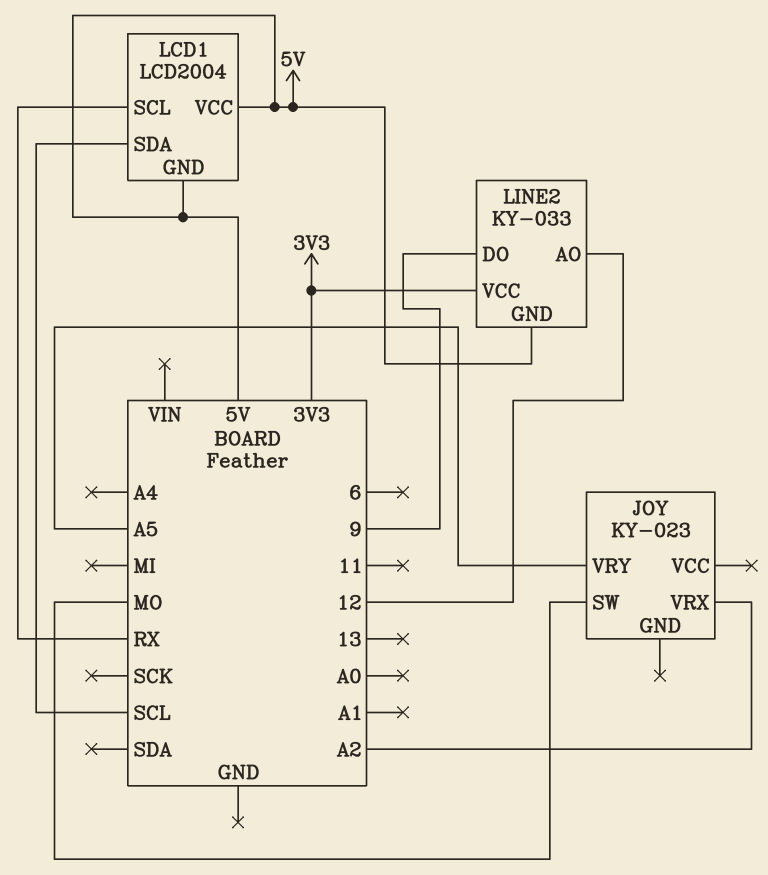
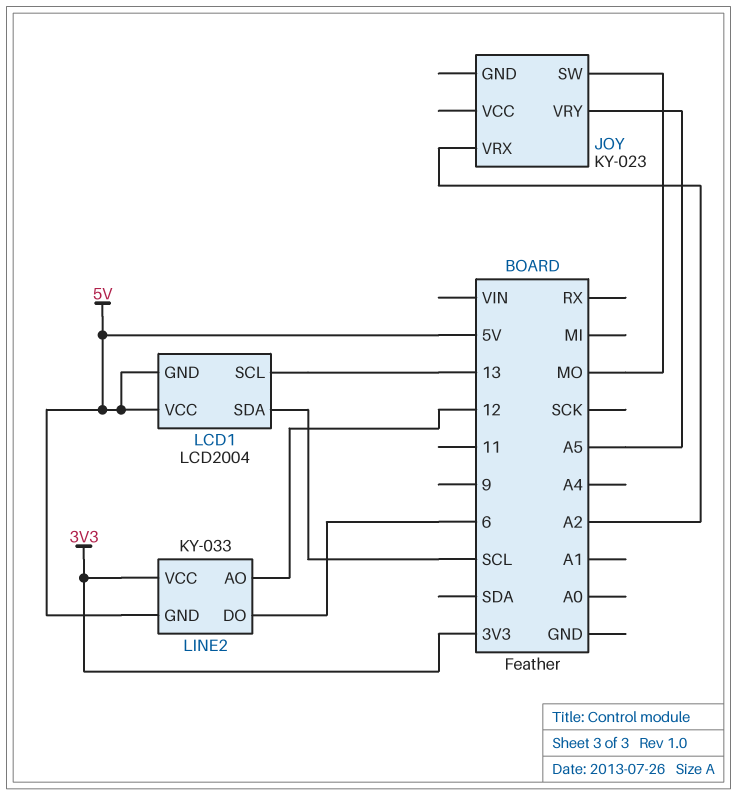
LCD1 pin SCL: RX -> 13
LINE2 pin DO: 9 -> 6

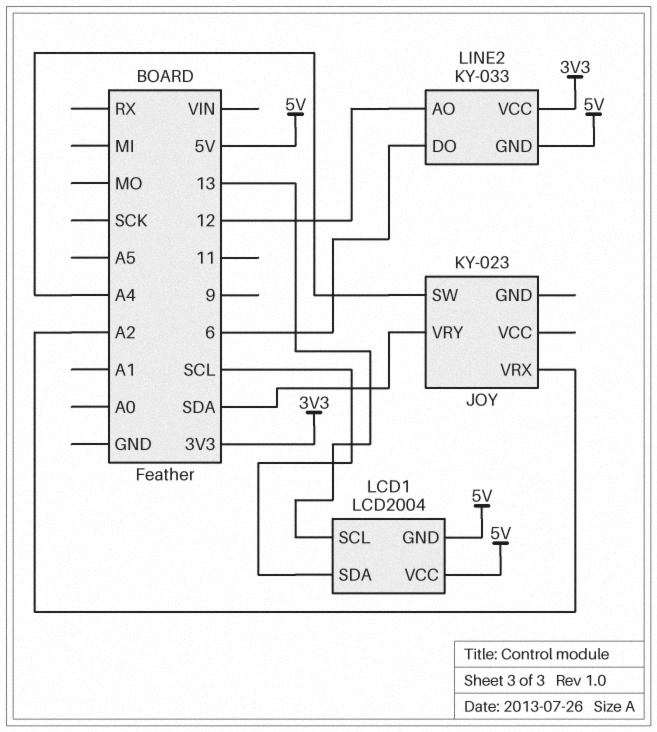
JOY pin SW: MO -> A4
JOY pin VRY: A5 -> SDA

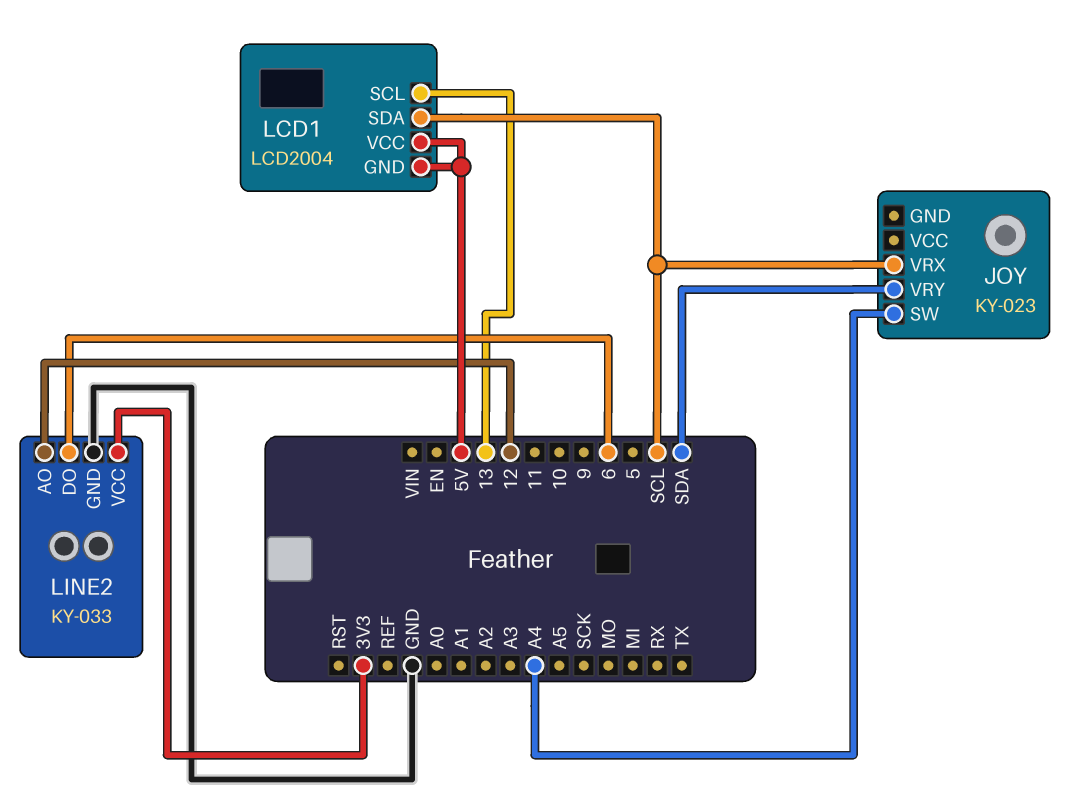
JOY pin VRX: A2 -> SCL
LINE2 pin GND: 5V -> GND

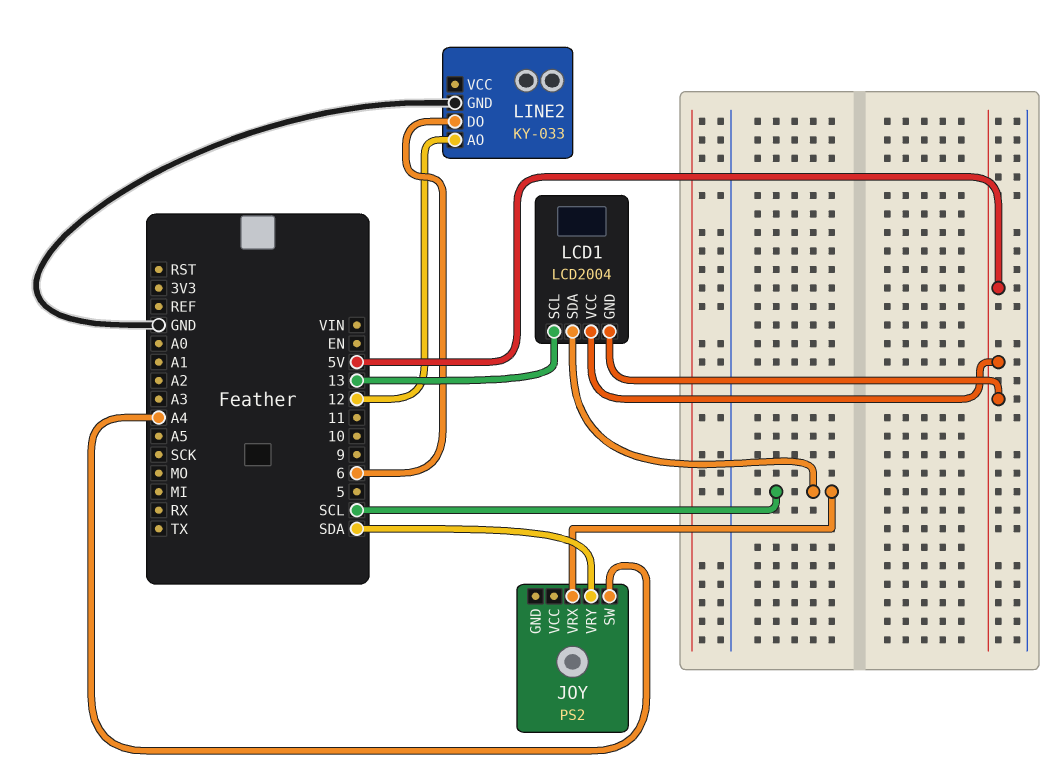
JOY: KY-023 -> PS2
LINE2 pin VCC: 3V3 -> none

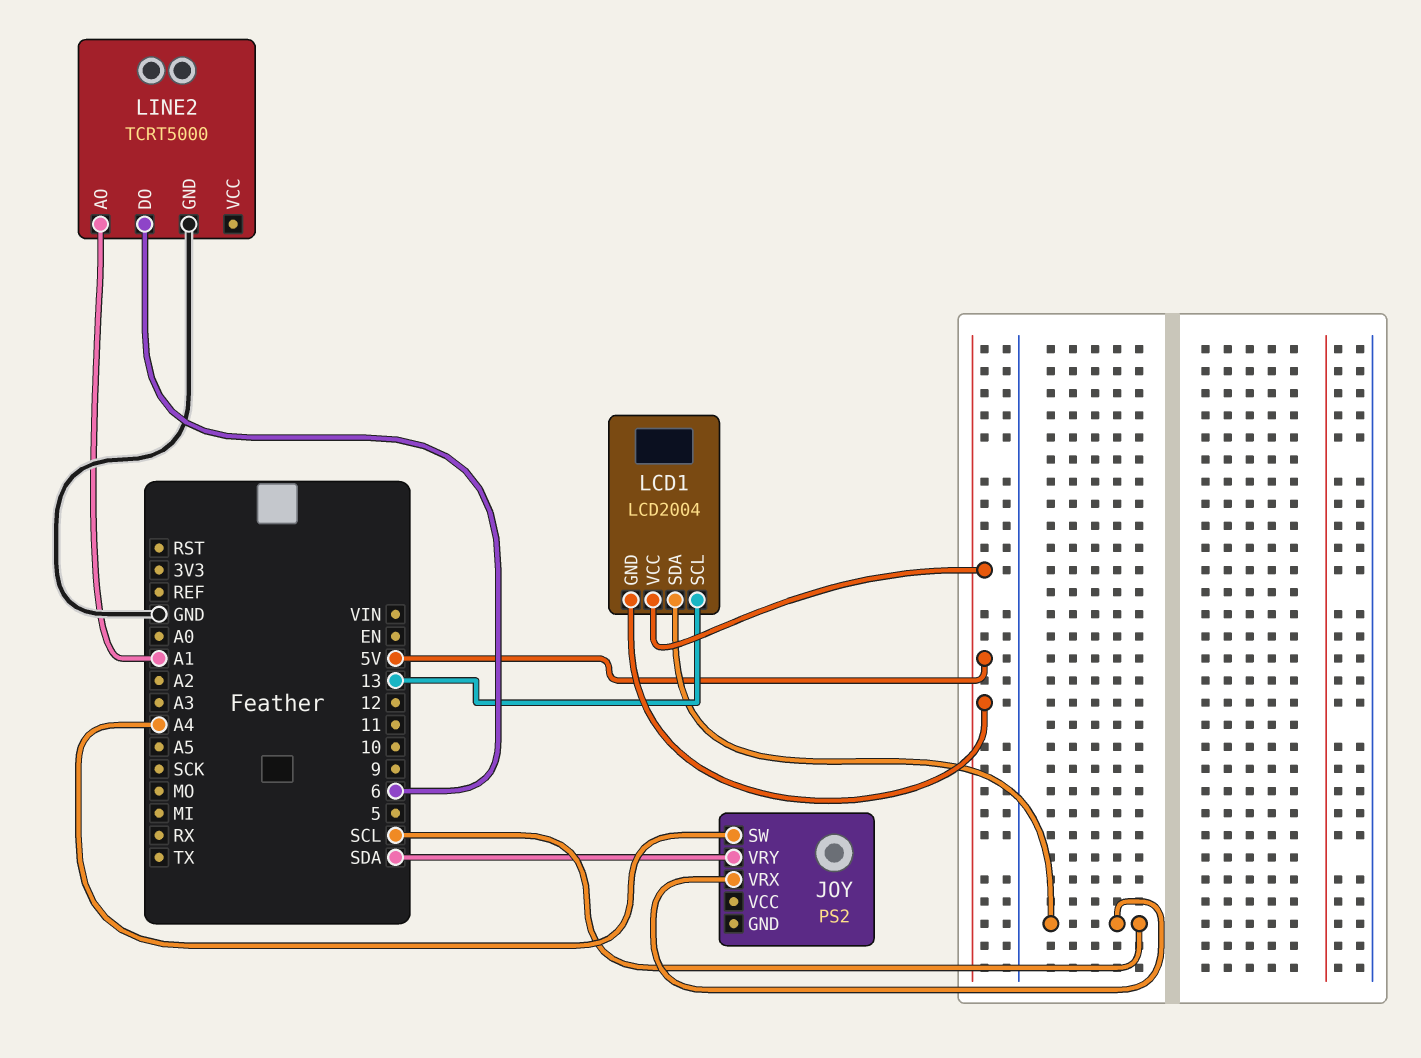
LINE2: KY-033 -> TCRT5000
LINE2 pin AO: 12 -> A1

